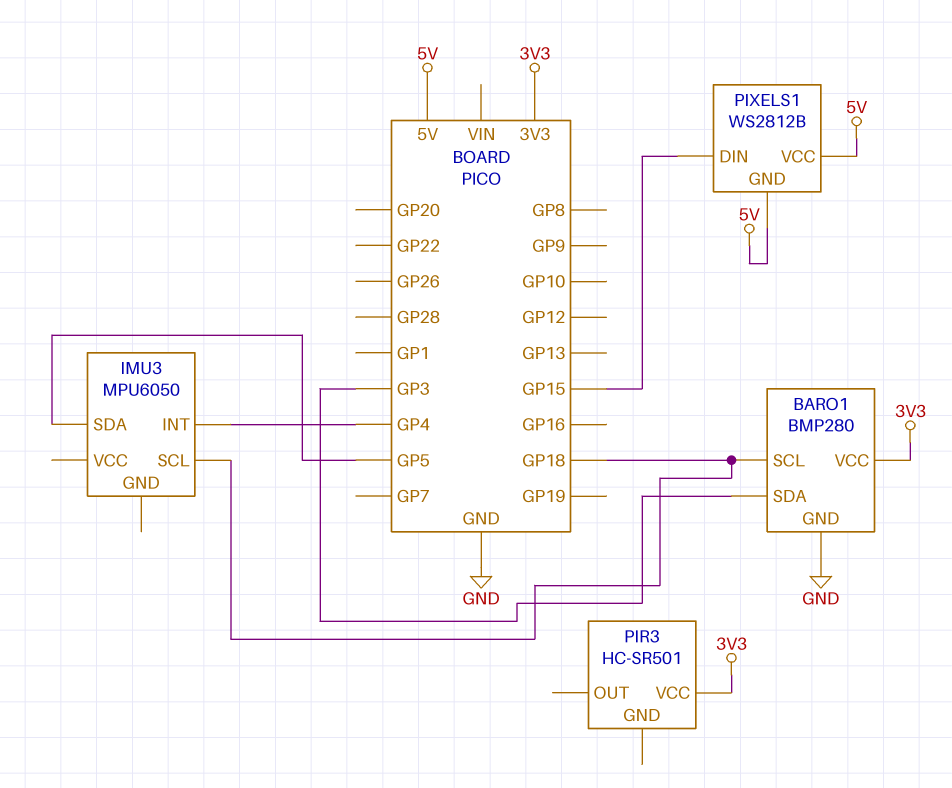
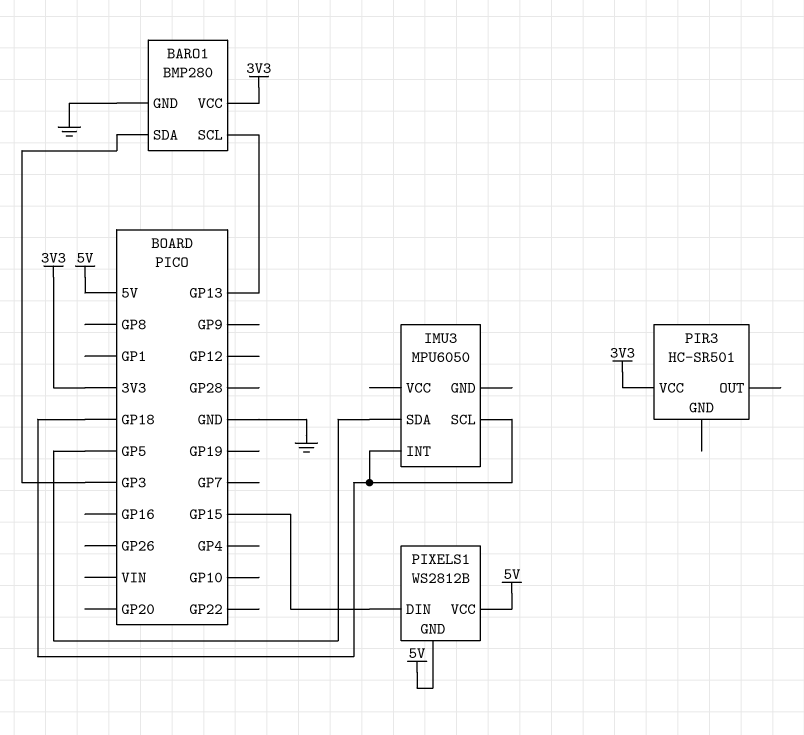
BARO1 pin SCL: GP18 -> GP13
IMU3 pin INT: GP4 -> GP18

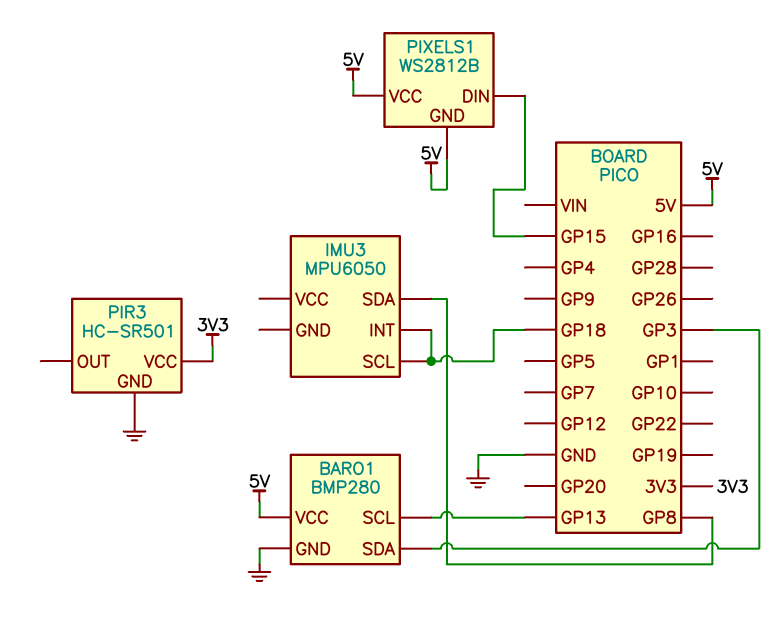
BARO1 pin VCC: 3V3 -> 5V
IMU3 pin SDA: GP5 -> GP8
PIR3 pin GND: none -> GND

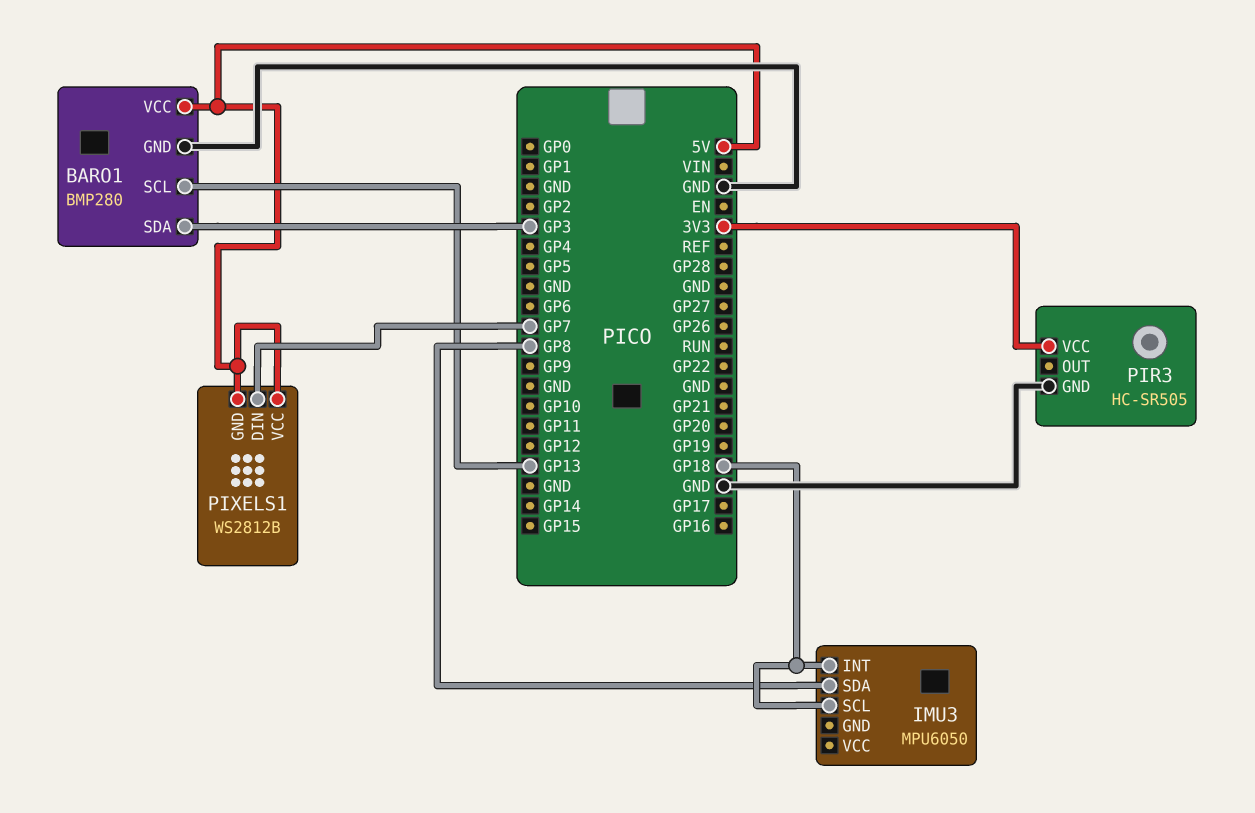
PIR3: HC-SR501 -> HC-SR505
PIXELS1 pin DIN: GP15 -> GP7

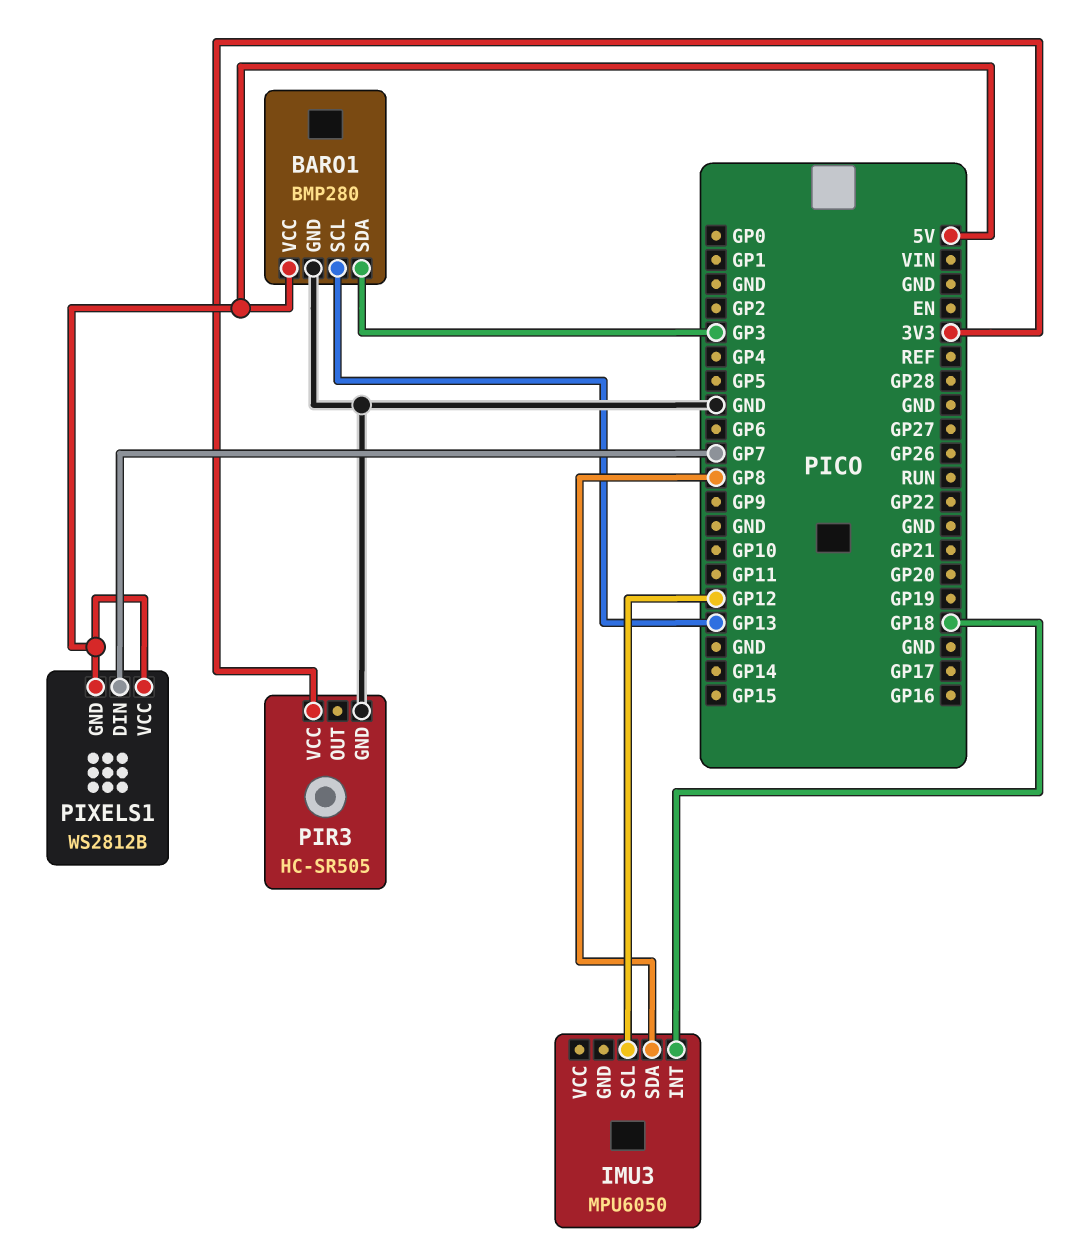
IMU3 pin SCL: GP18 -> GP12

